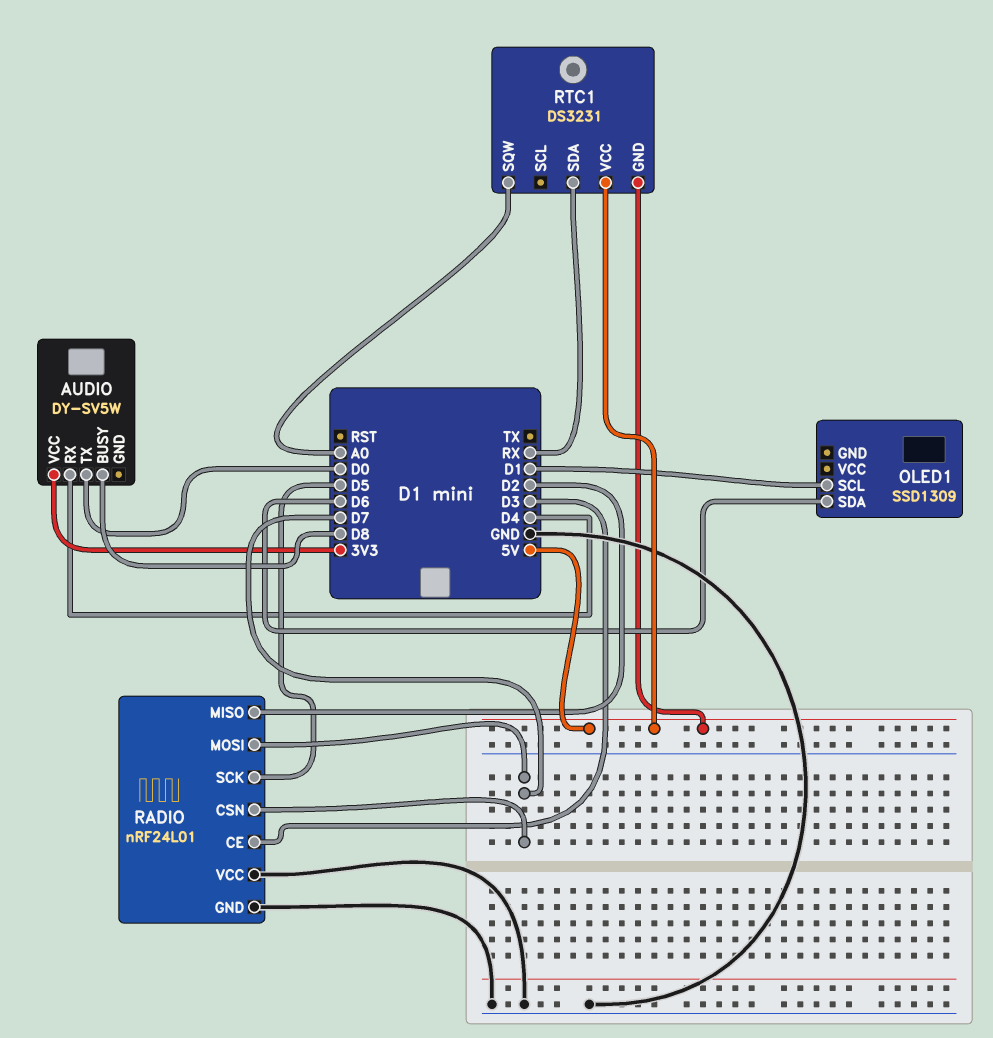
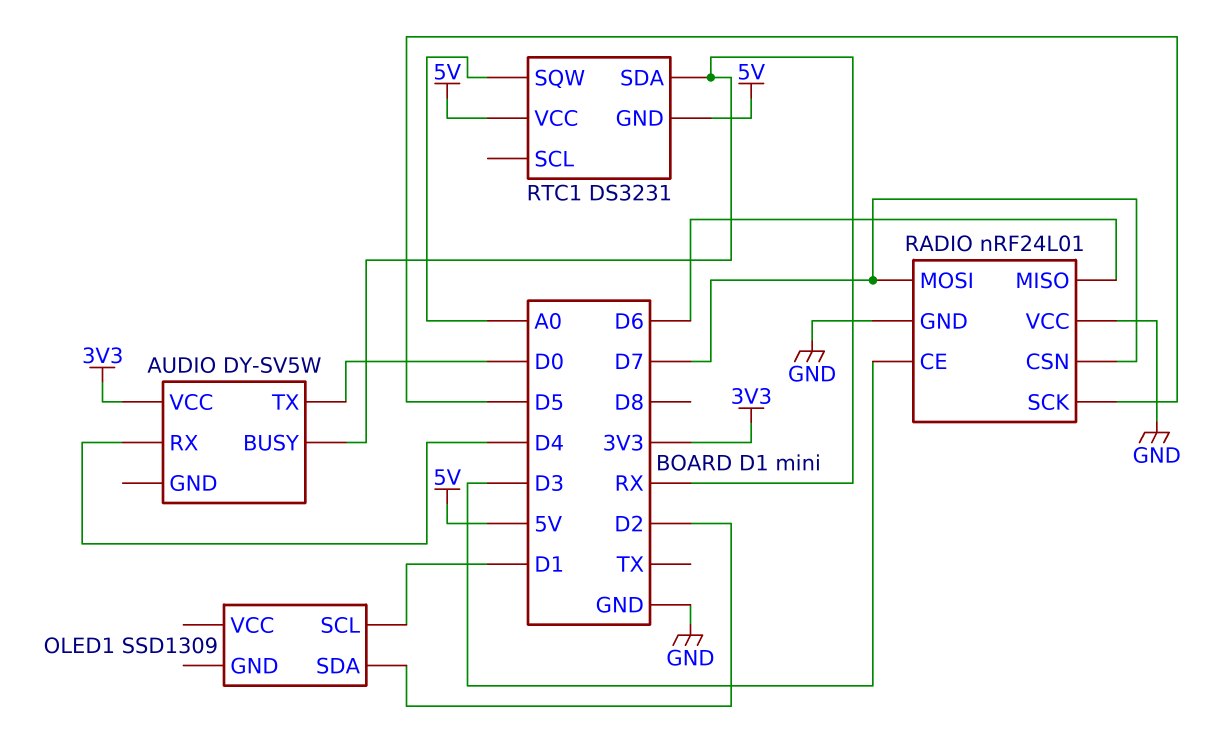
AUDIO pin BUSY: D8 -> RX
OLED1 pin SDA: D6 -> D2
RADIO pin MISO: D2 -> D6

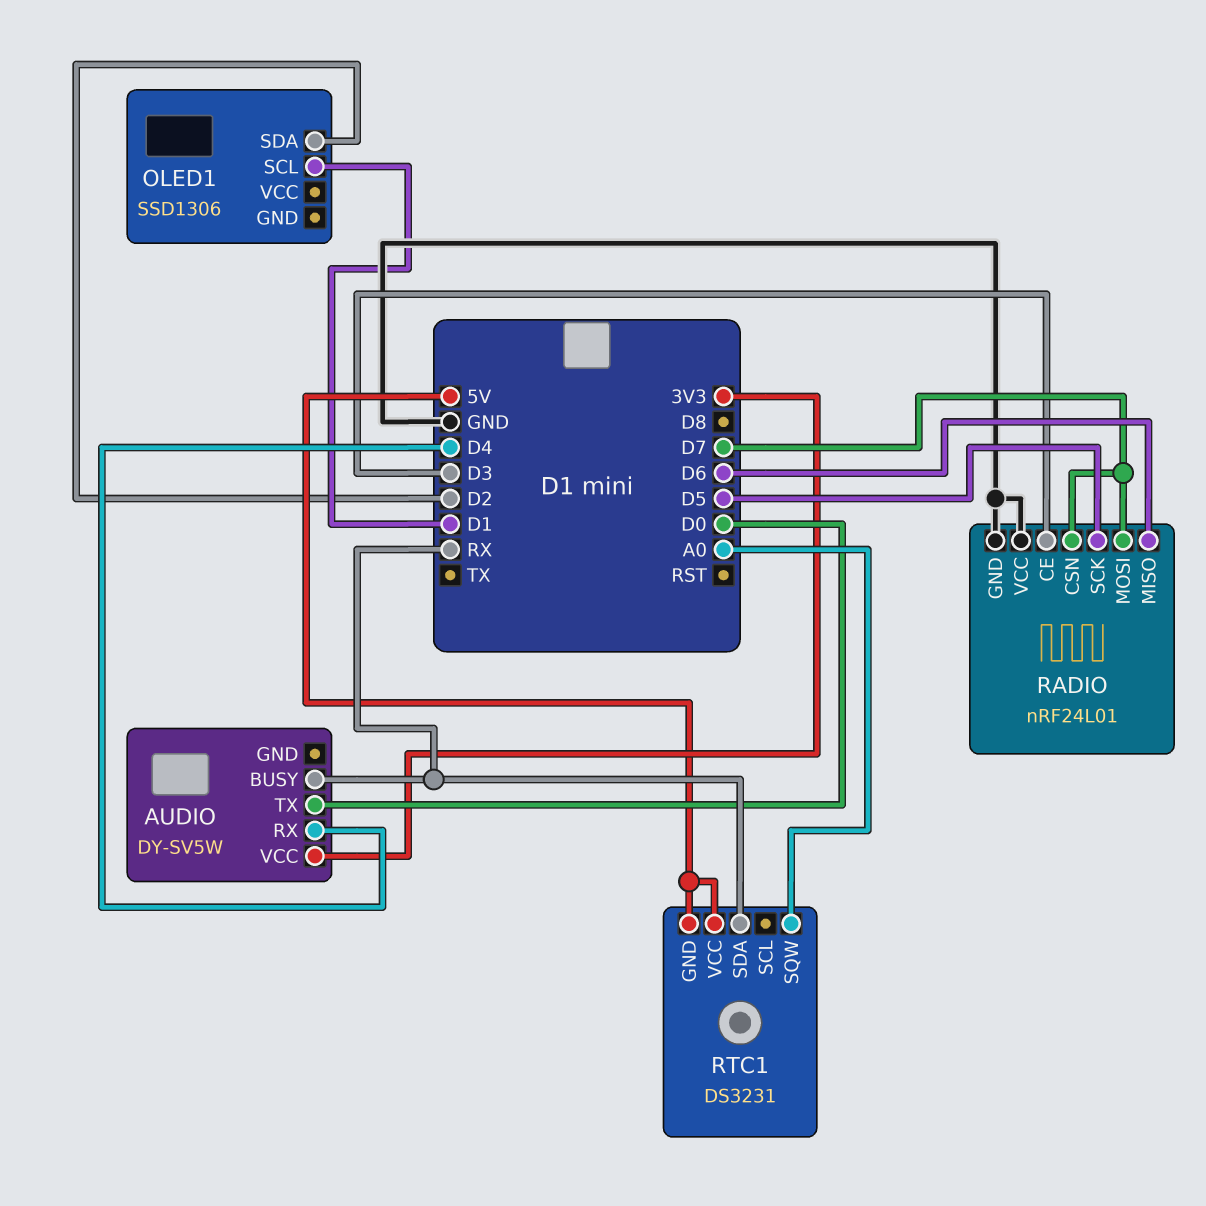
OLED1: SSD1309 -> SSD1306

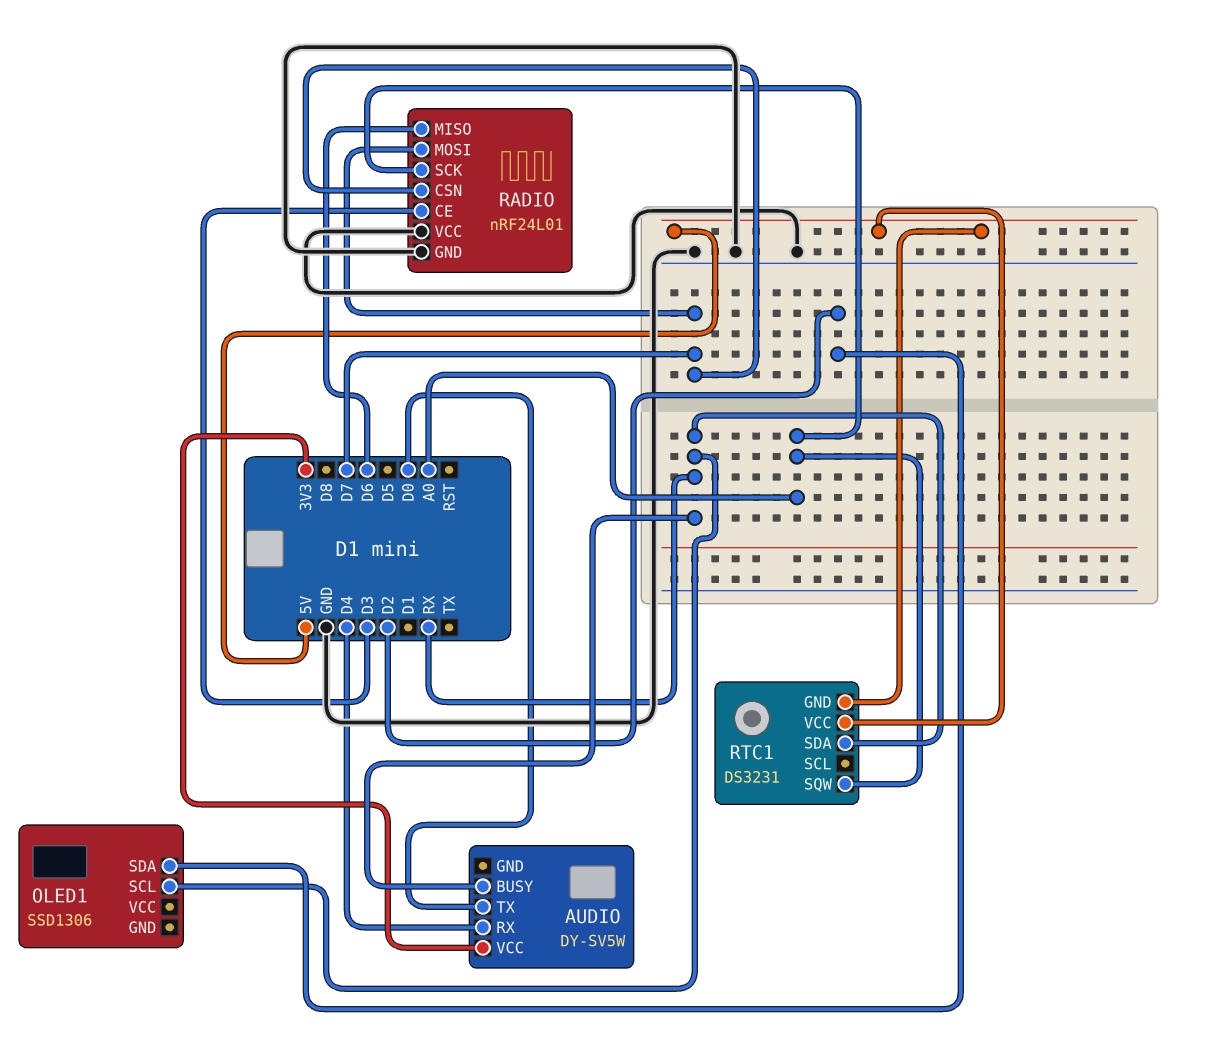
OLED1 pin SCL: D1 -> RX
RADIO pin SCK: D5 -> A0

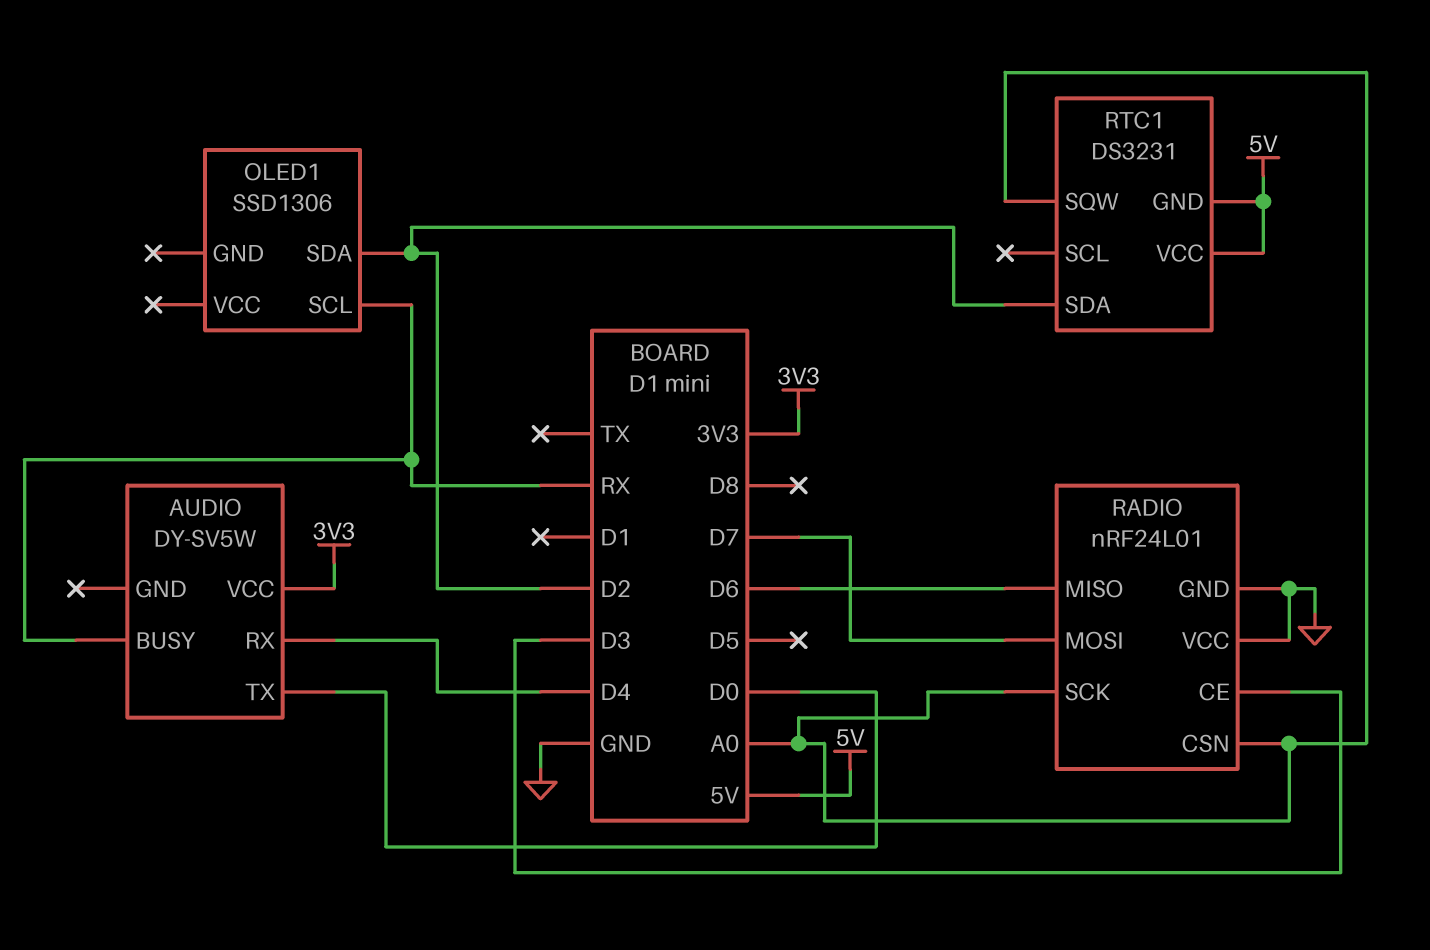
RADIO pin CSN: D7 -> A0
RTC1 pin SDA: RX -> D2

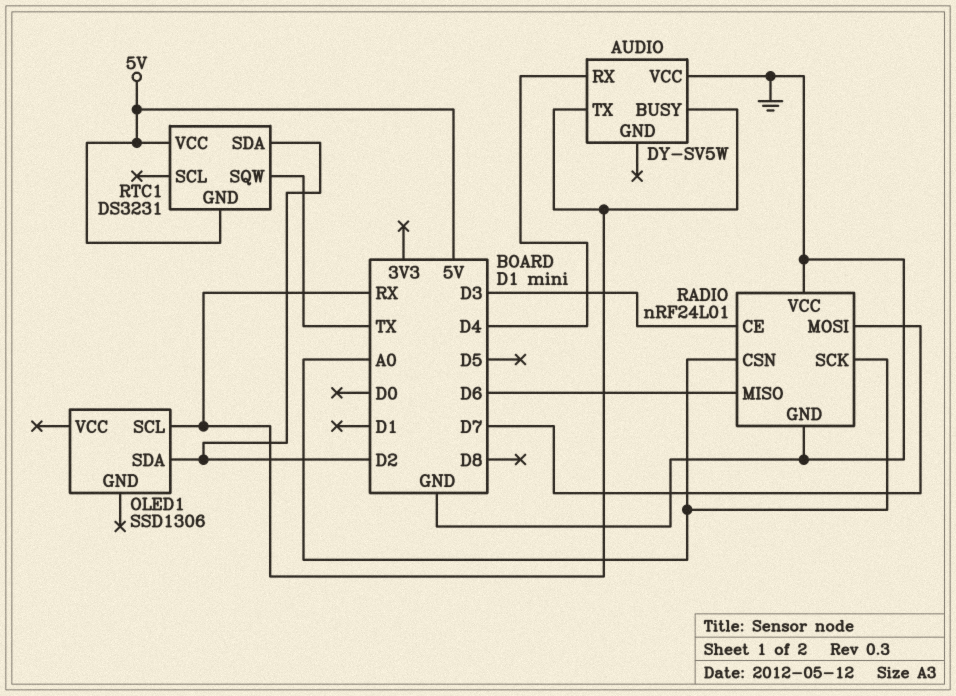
AUDIO pin TX: D0 -> RX
AUDIO pin VCC: 3V3 -> GND
RTC1 pin SQW: A0 -> TX

